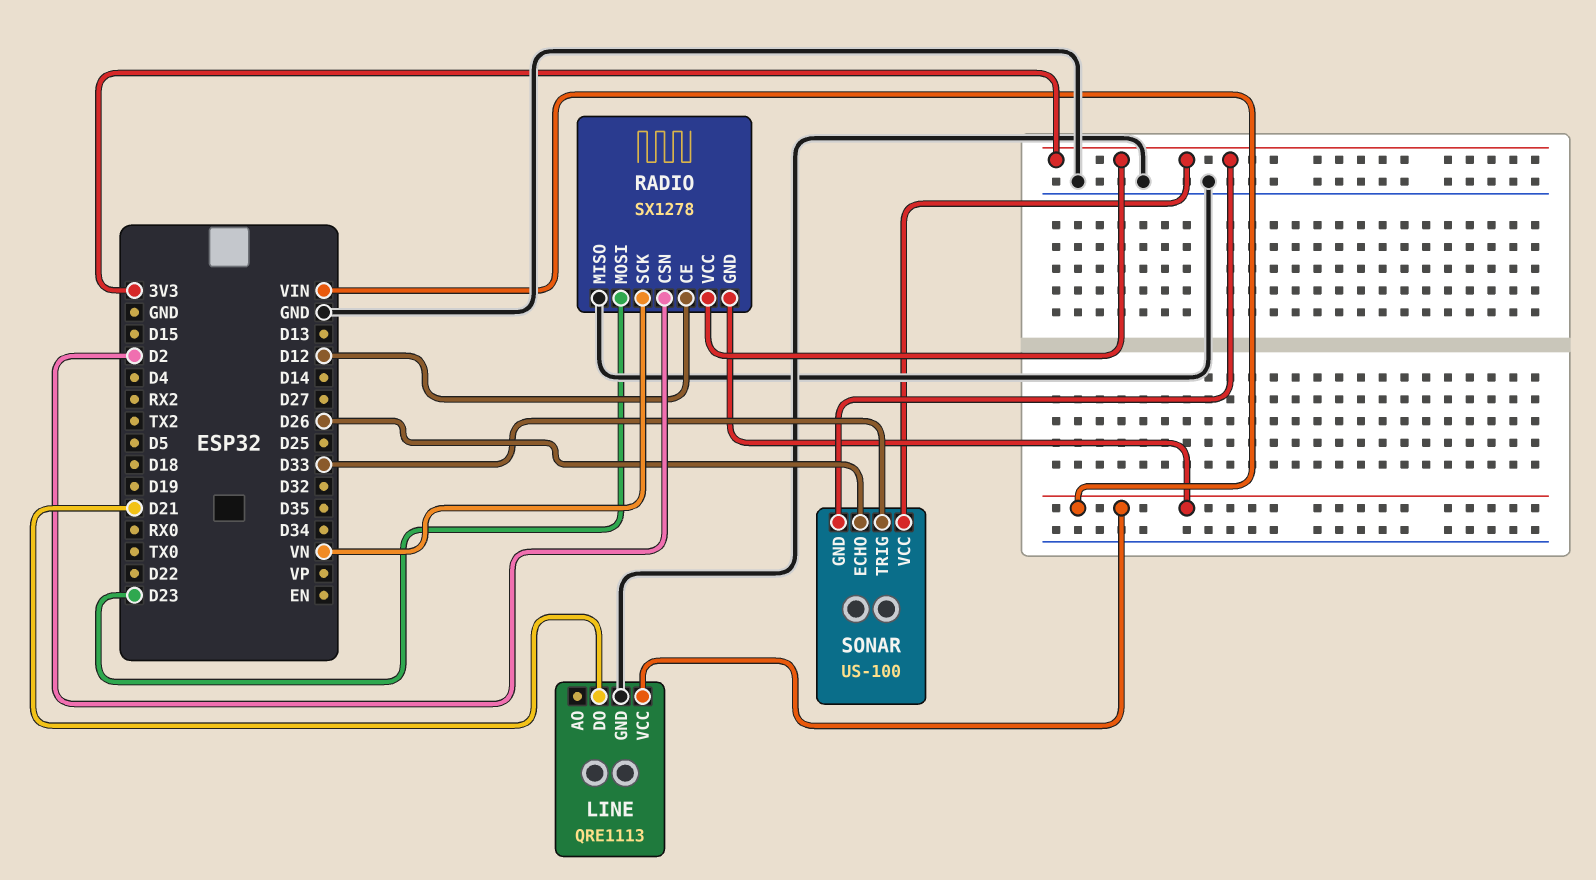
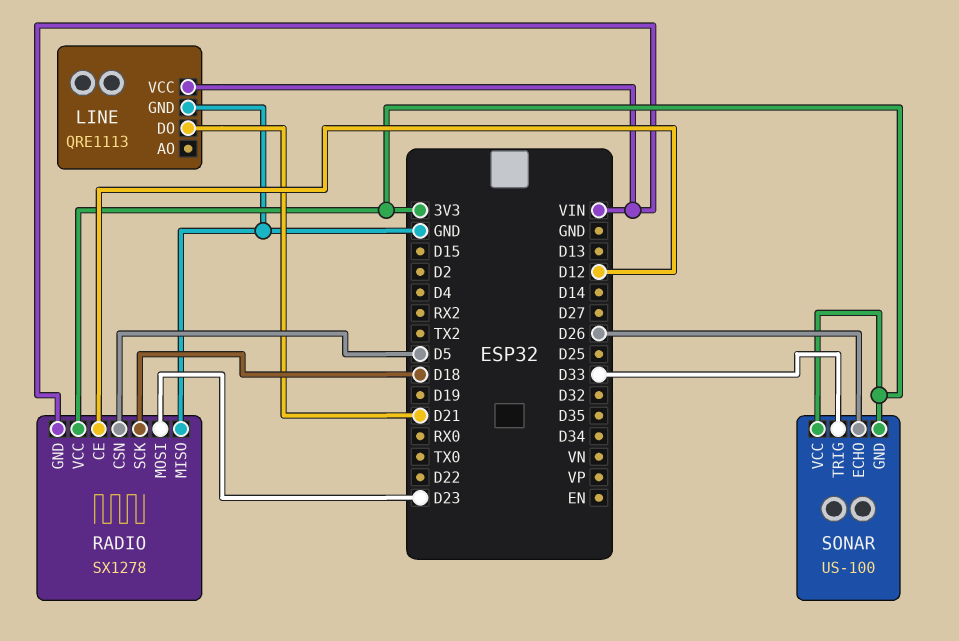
RADIO pin CSN: D2 -> D5
RADIO pin SCK: VN -> D18

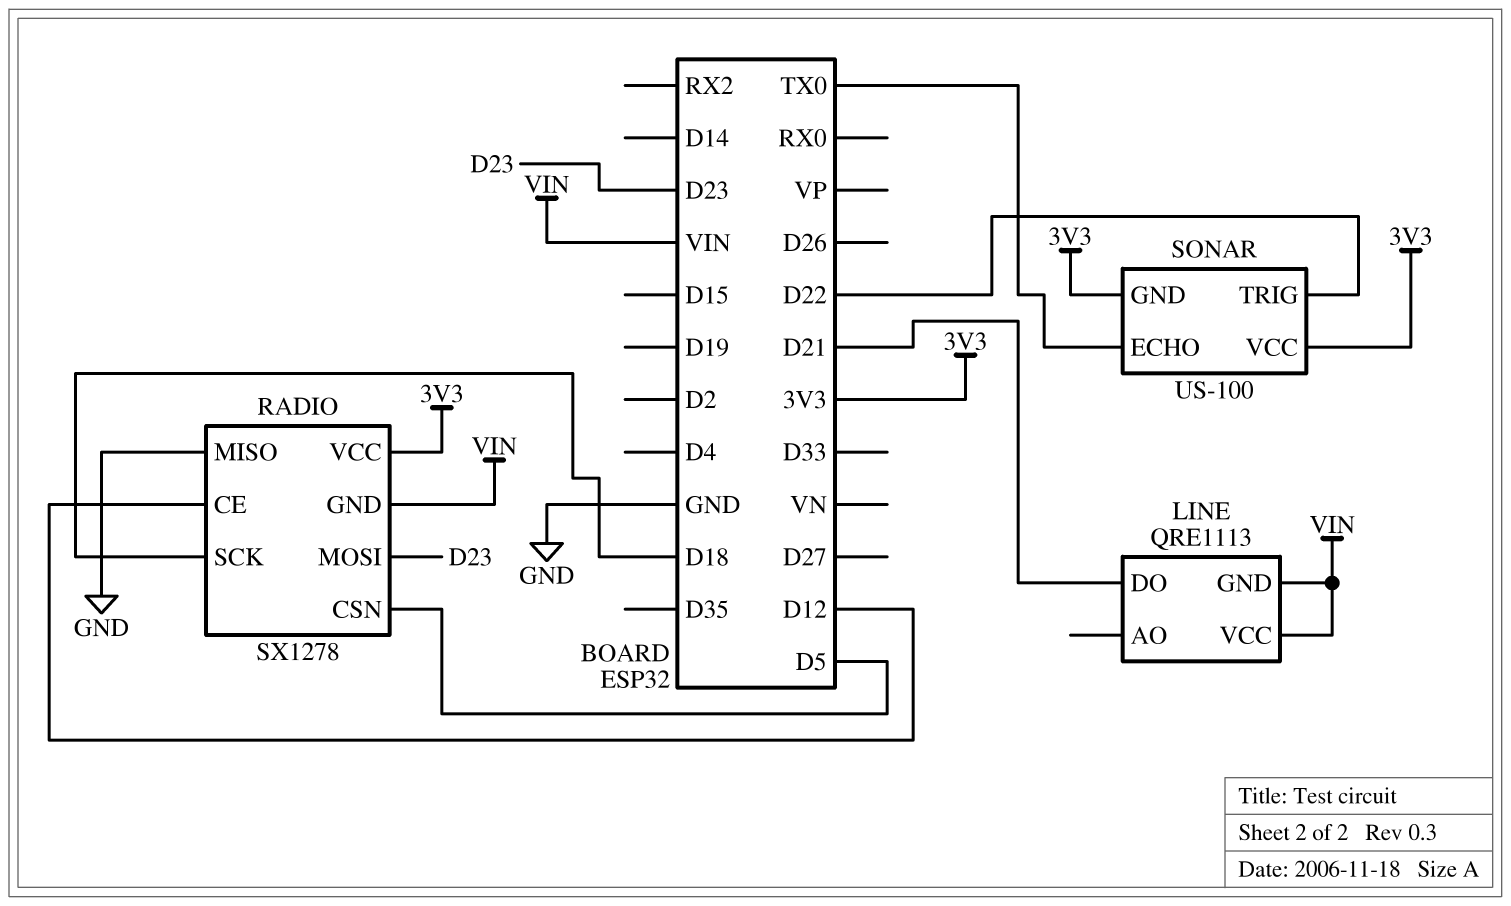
LINE pin GND: GND -> VIN
SONAR pin ECHO: D26 -> TX0
SONAR pin TRIG: D33 -> D22

